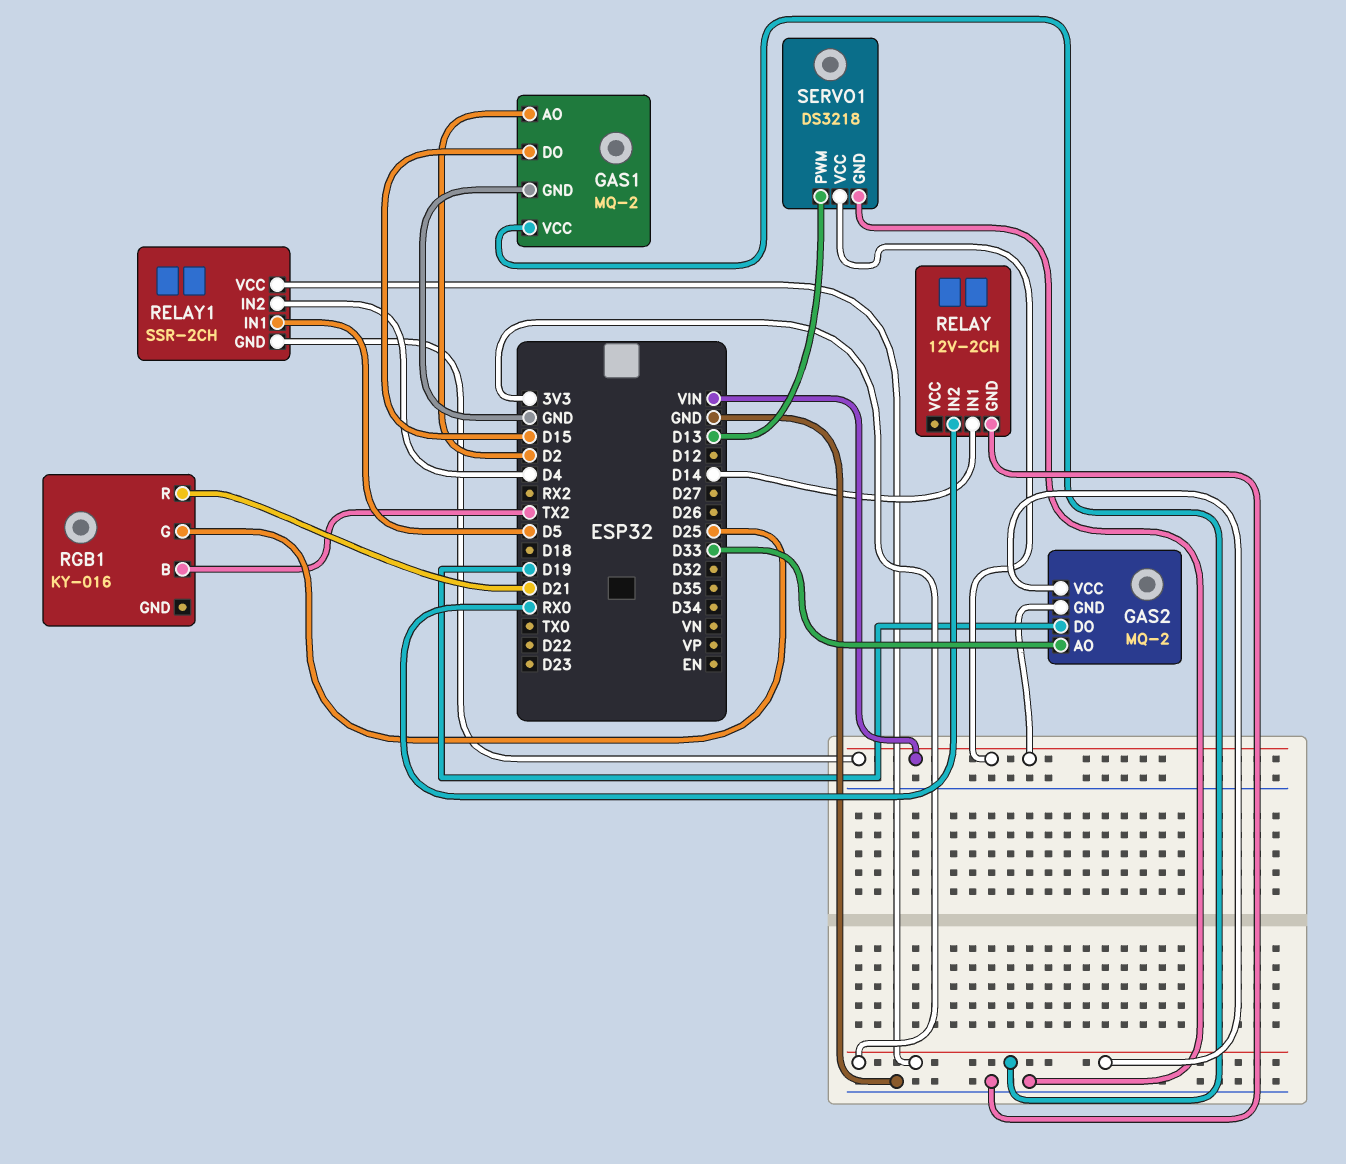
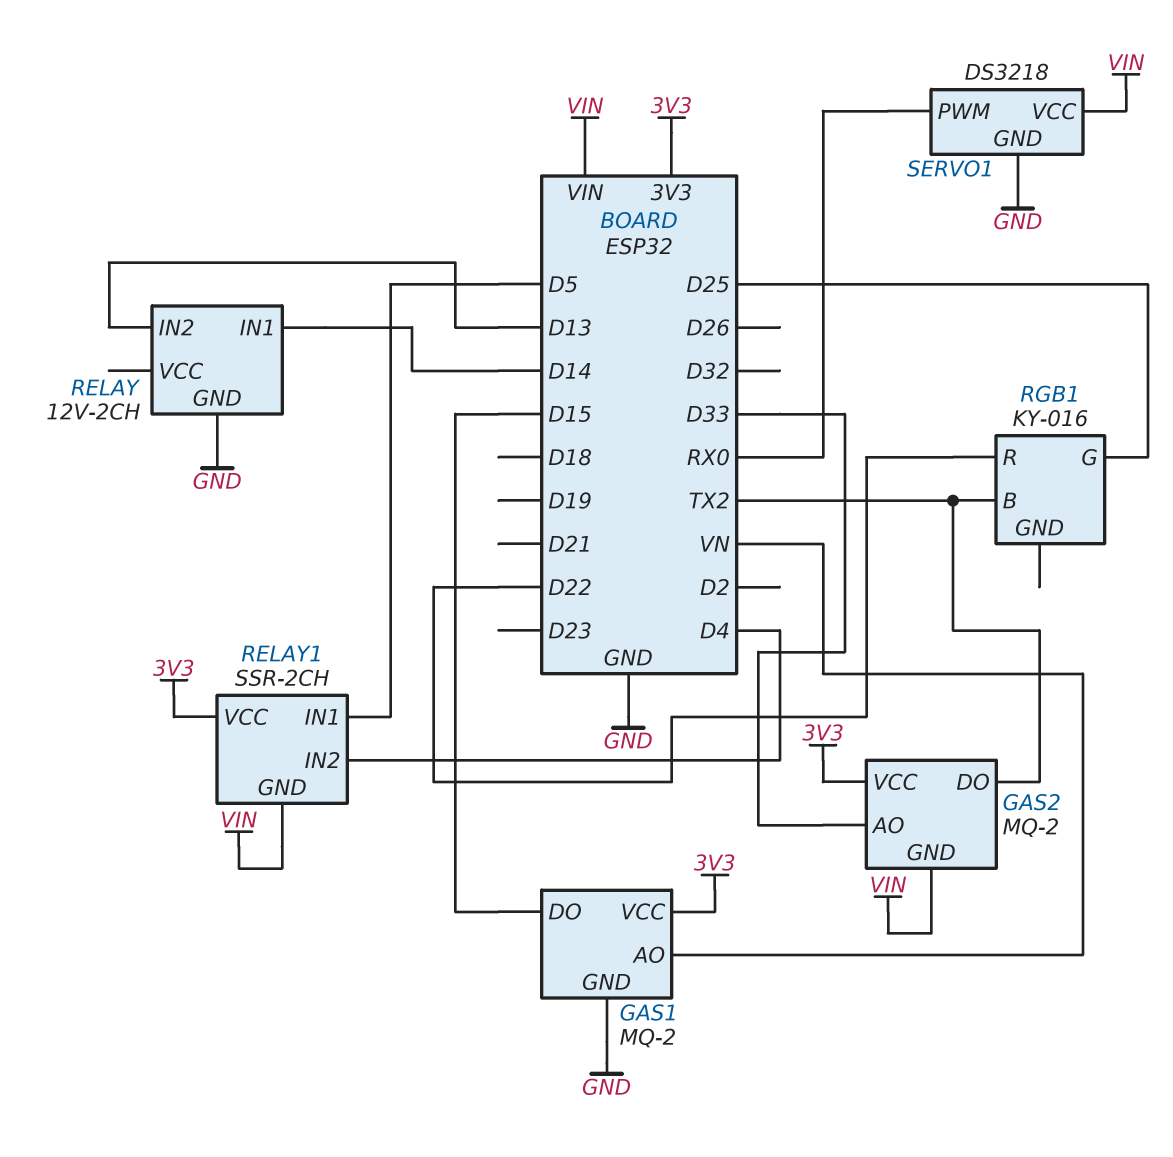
GAS1 pin AO: D2 -> VN
GAS2 pin DO: D19 -> TX2
RELAY pin IN2: RX0 -> D13
RGB1 pin R: D21 -> D22
SERVO1 pin PWM: D13 -> RX0

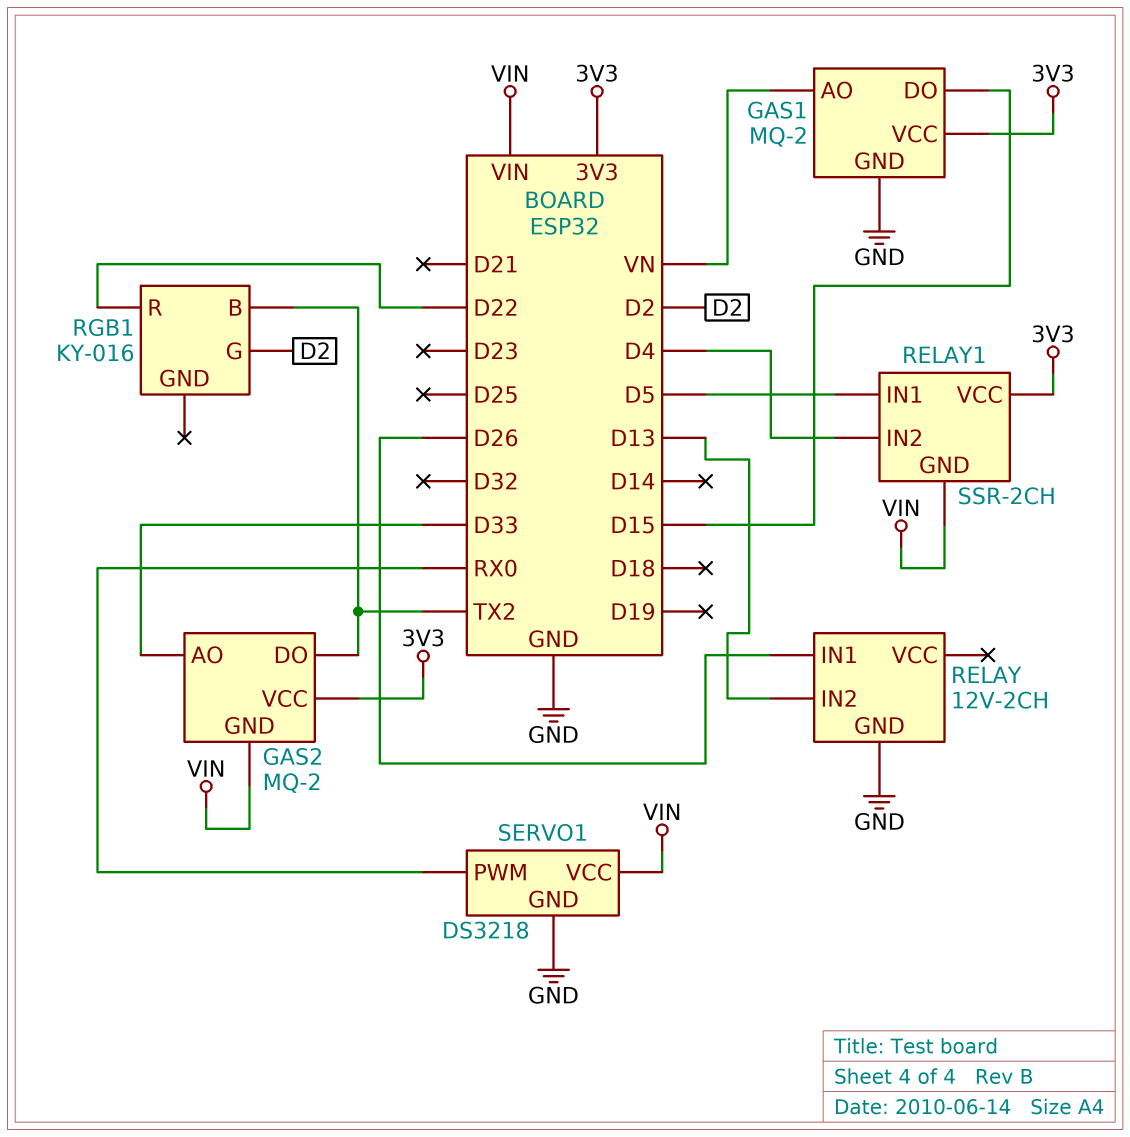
RELAY pin IN1: D14 -> D26
RGB1 pin G: D25 -> D2

